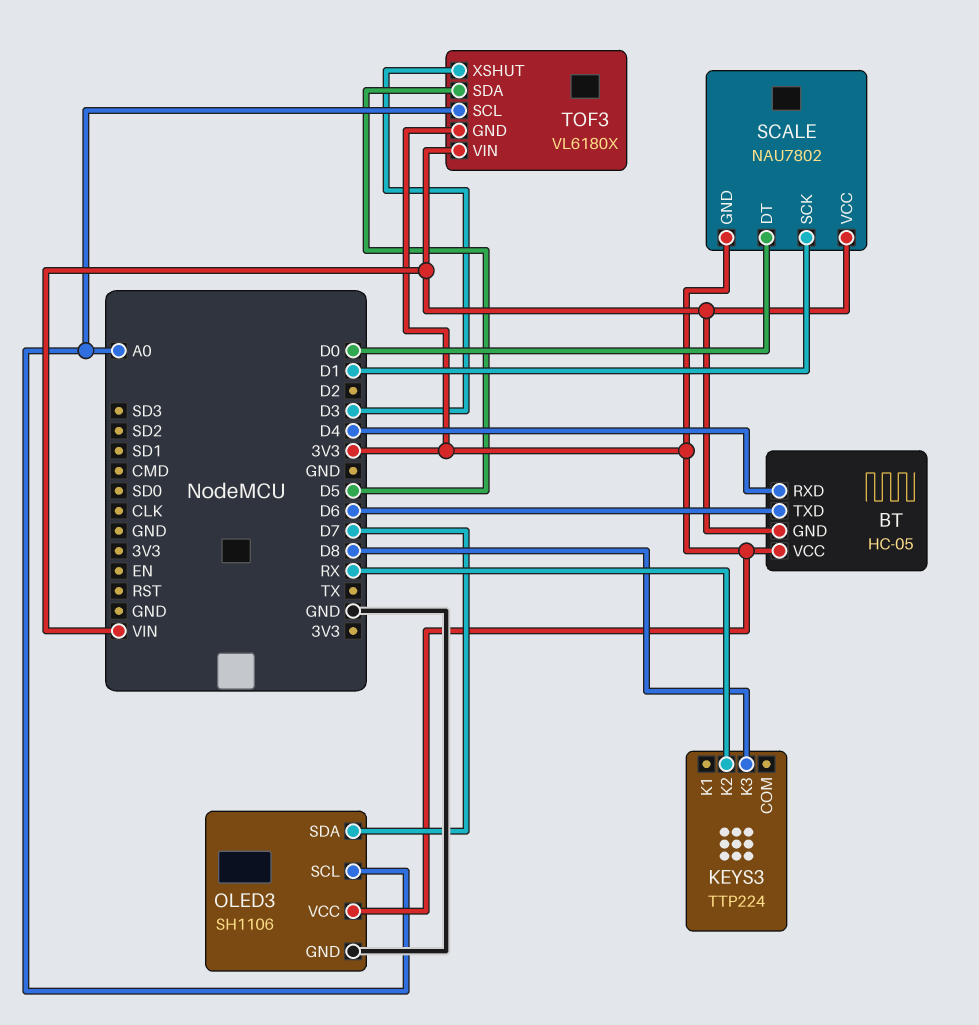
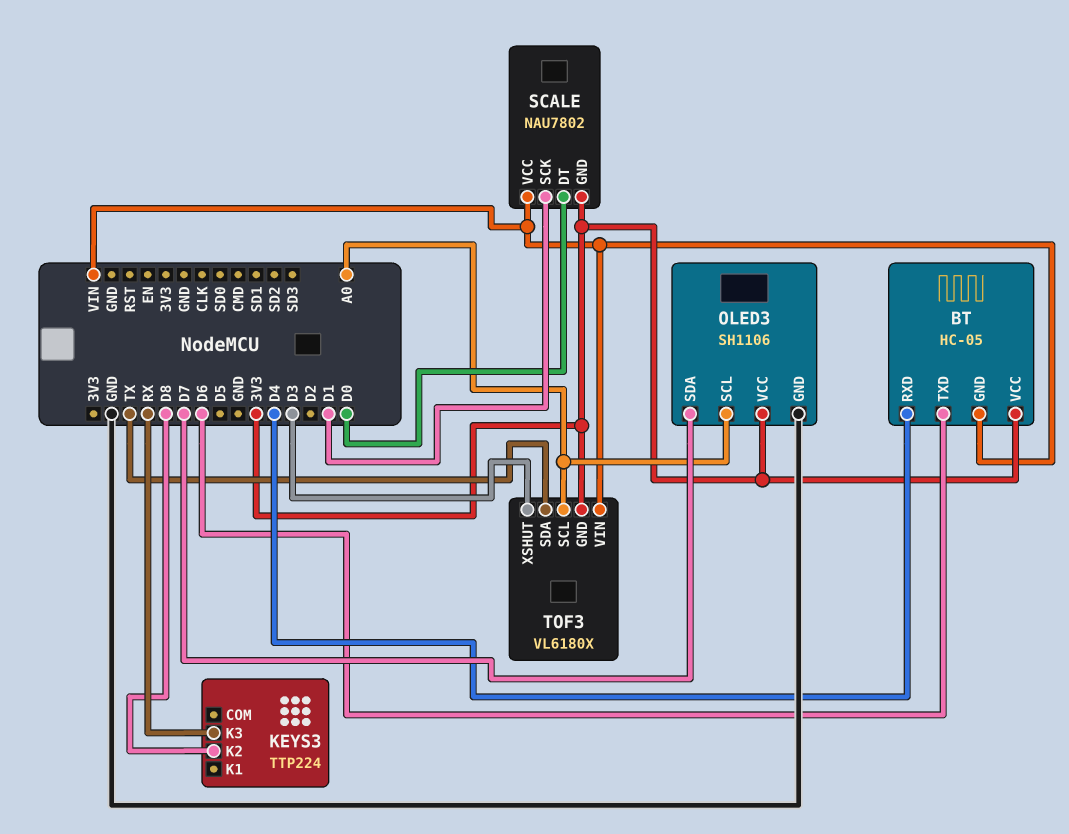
KEYS3 pin K2: RX -> D8
KEYS3 pin K3: D8 -> RX
TOF3 pin SDA: D5 -> TX

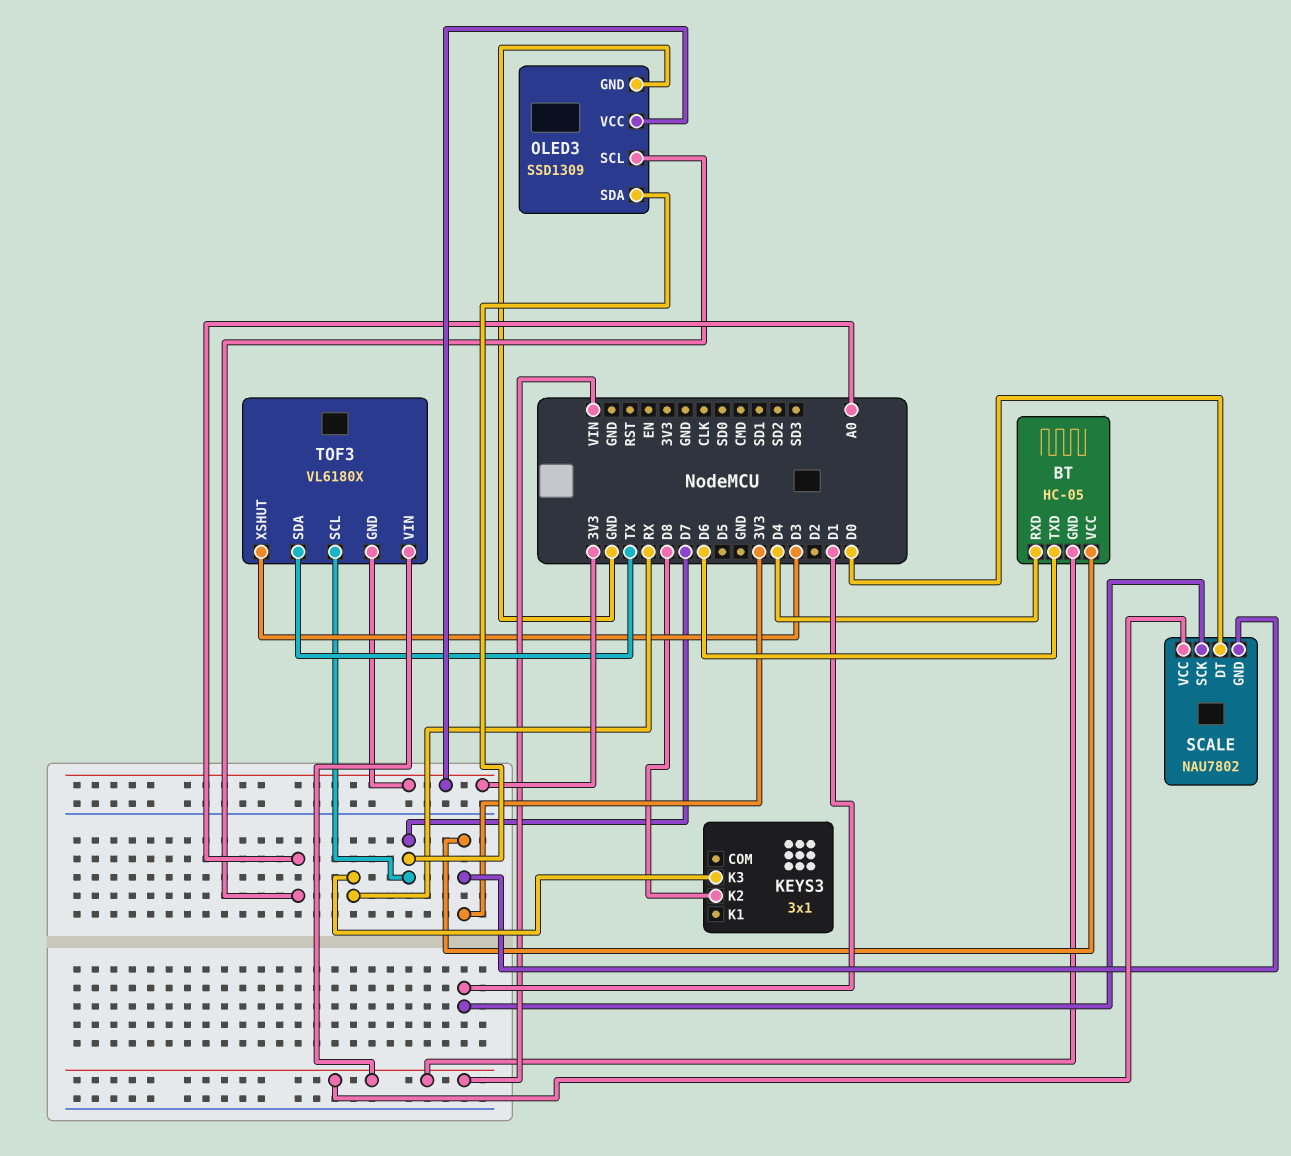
KEYS3: TTP224 -> 3x1
OLED3: SH1106 -> SSD1309
TOF3 pin SCL: A0 -> D7

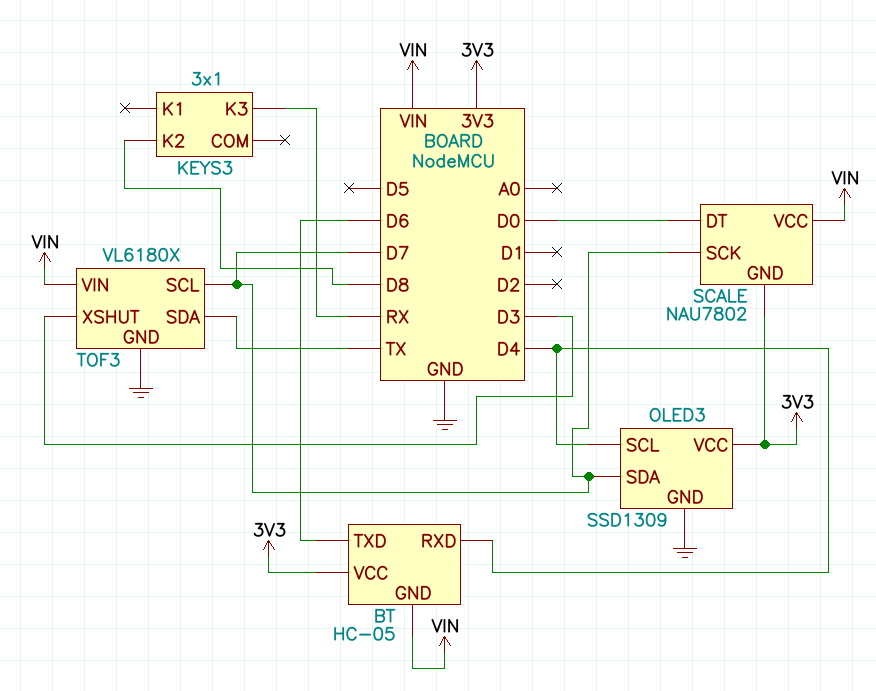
OLED3 pin SCL: A0 -> D4
SCALE pin SCK: D1 -> D7
TOF3 pin GND: 3V3 -> GND

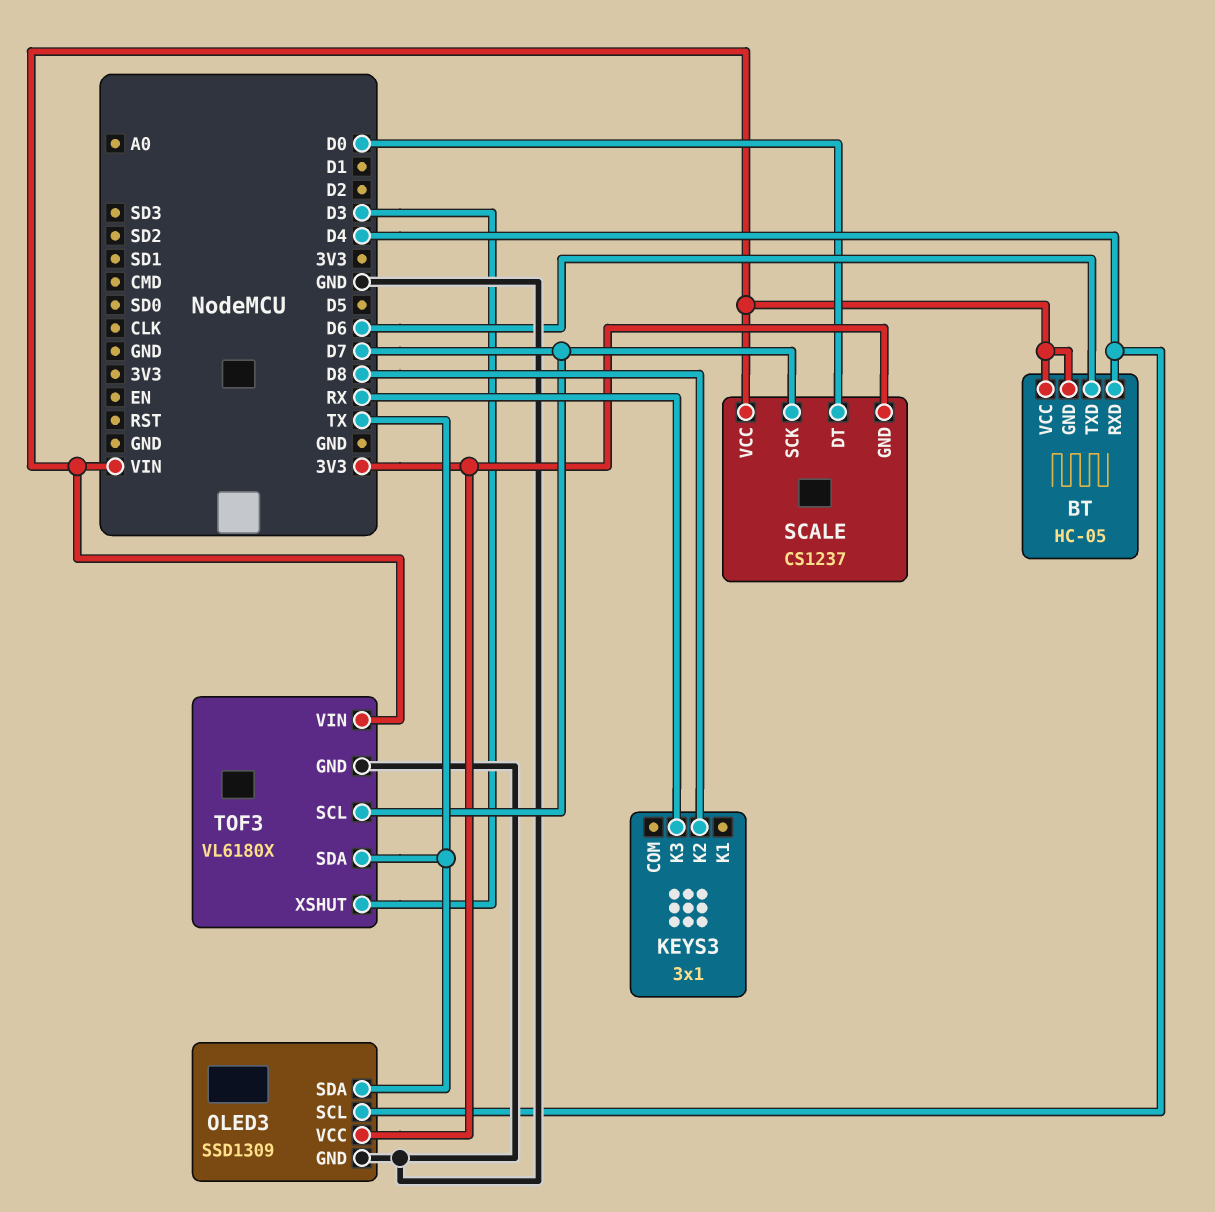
BT pin VCC: 3V3 -> VIN
OLED3 pin SDA: D7 -> TX
SCALE: NAU7802 -> CS1237

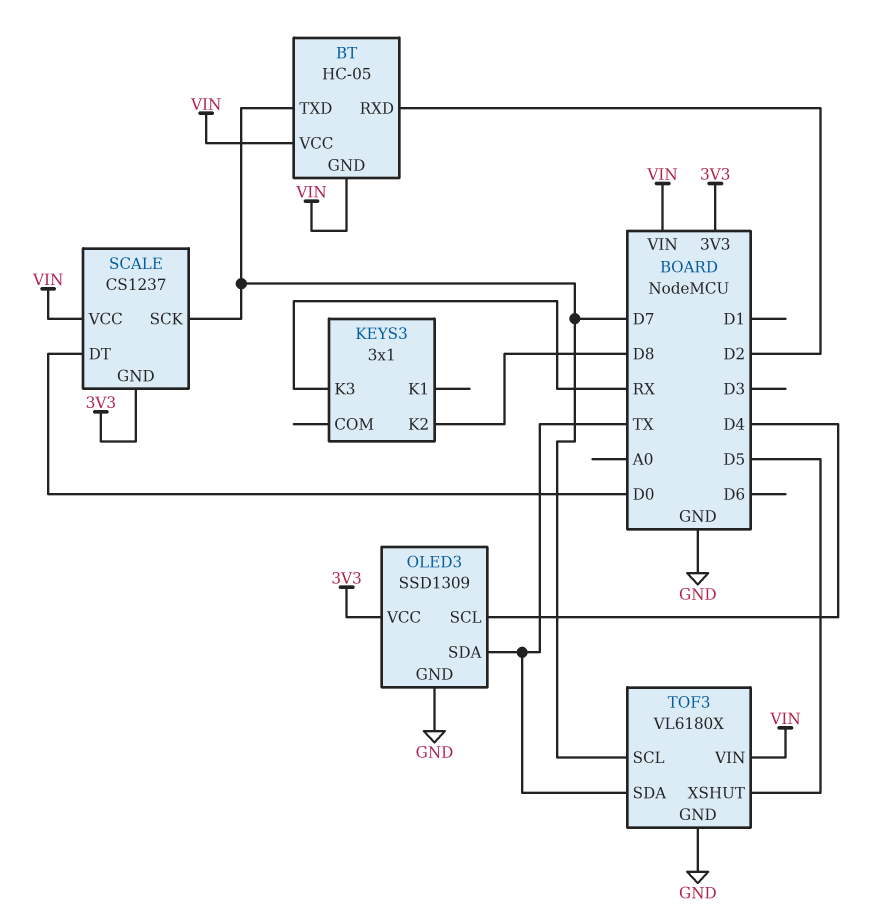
BT pin RXD: D4 -> D2
BT pin TXD: D6 -> D7
TOF3 pin XSHUT: D3 -> D5

